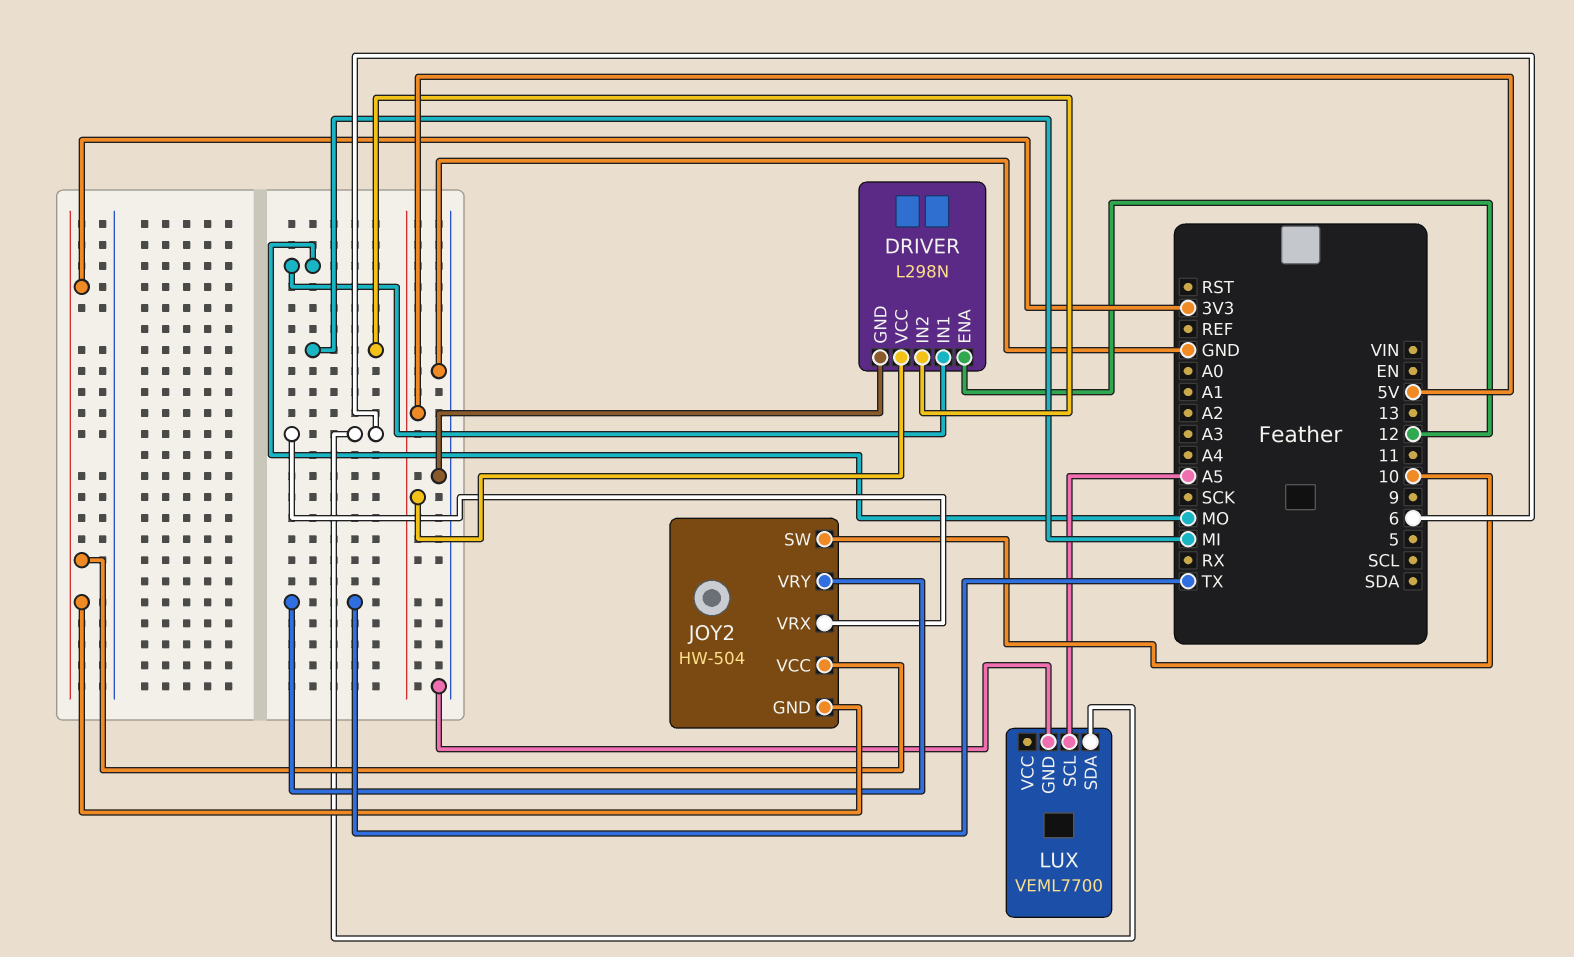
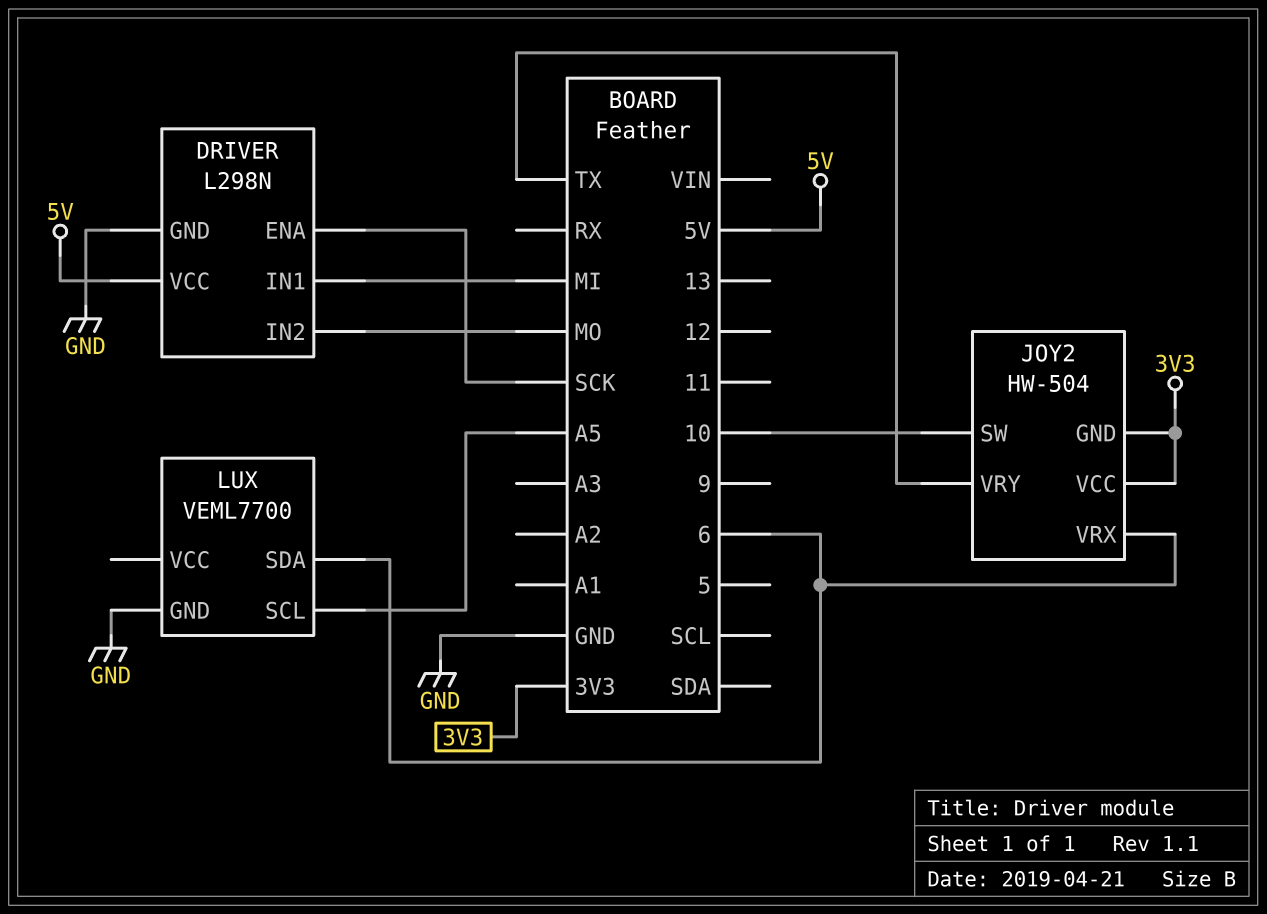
DRIVER pin ENA: 12 -> SCK
DRIVER pin IN1: MO -> MI
DRIVER pin IN2: MI -> MO

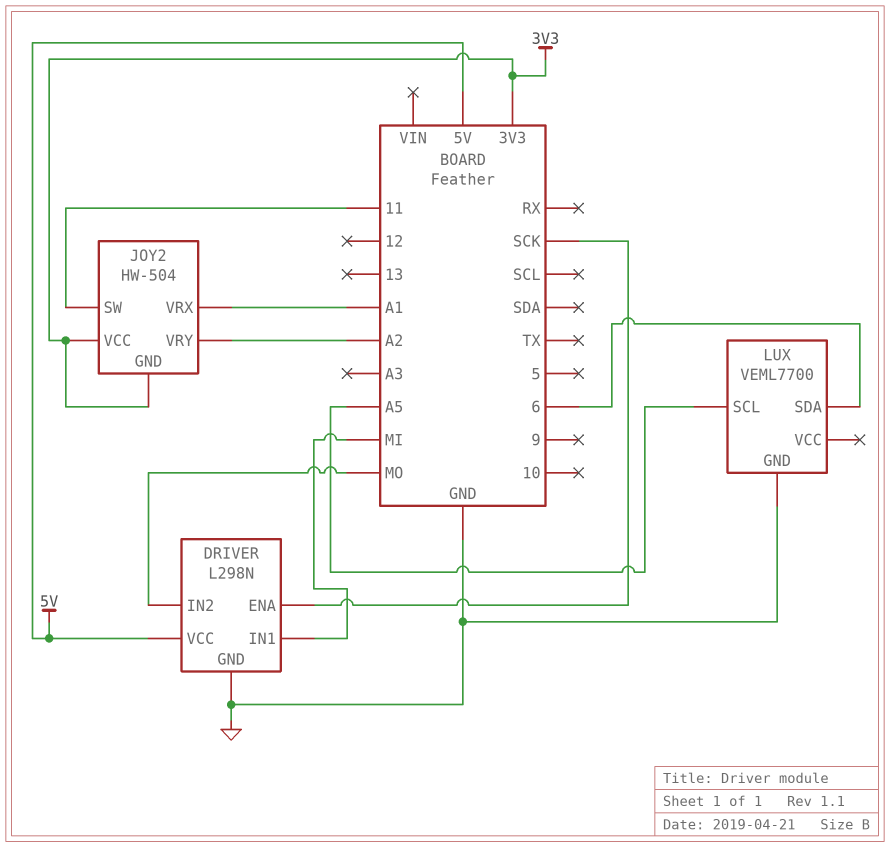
JOY2 pin SW: 10 -> 11
JOY2 pin VRX: 6 -> A1
JOY2 pin VRY: TX -> A2

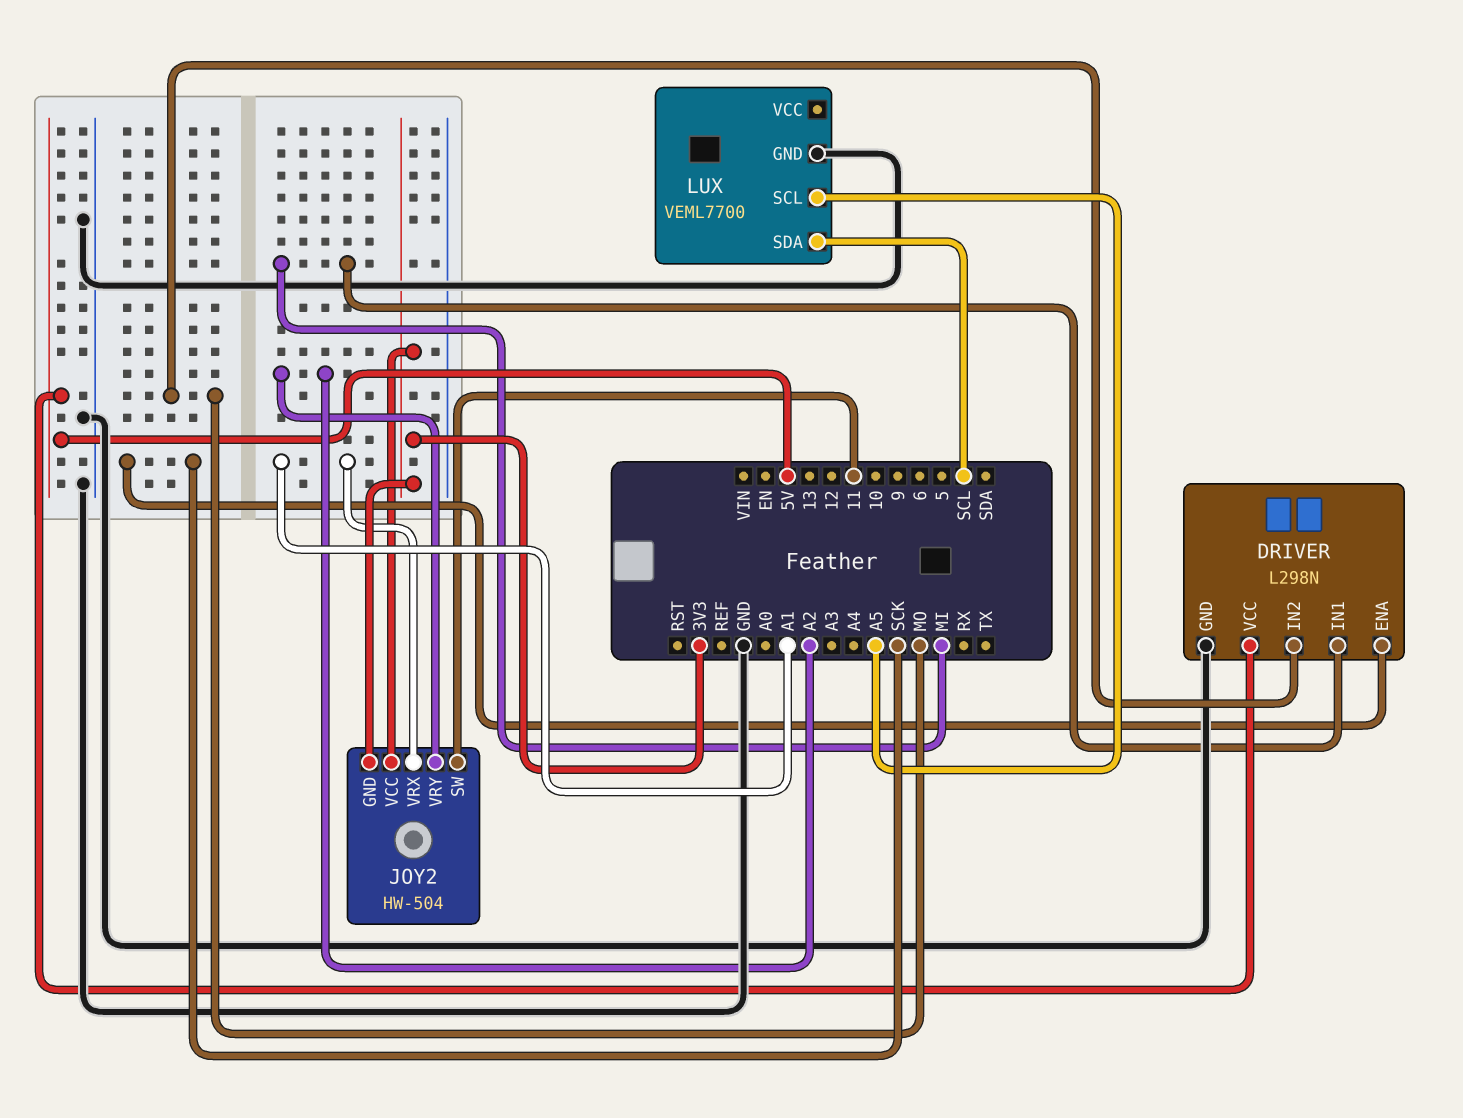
LUX pin SDA: 6 -> SCL

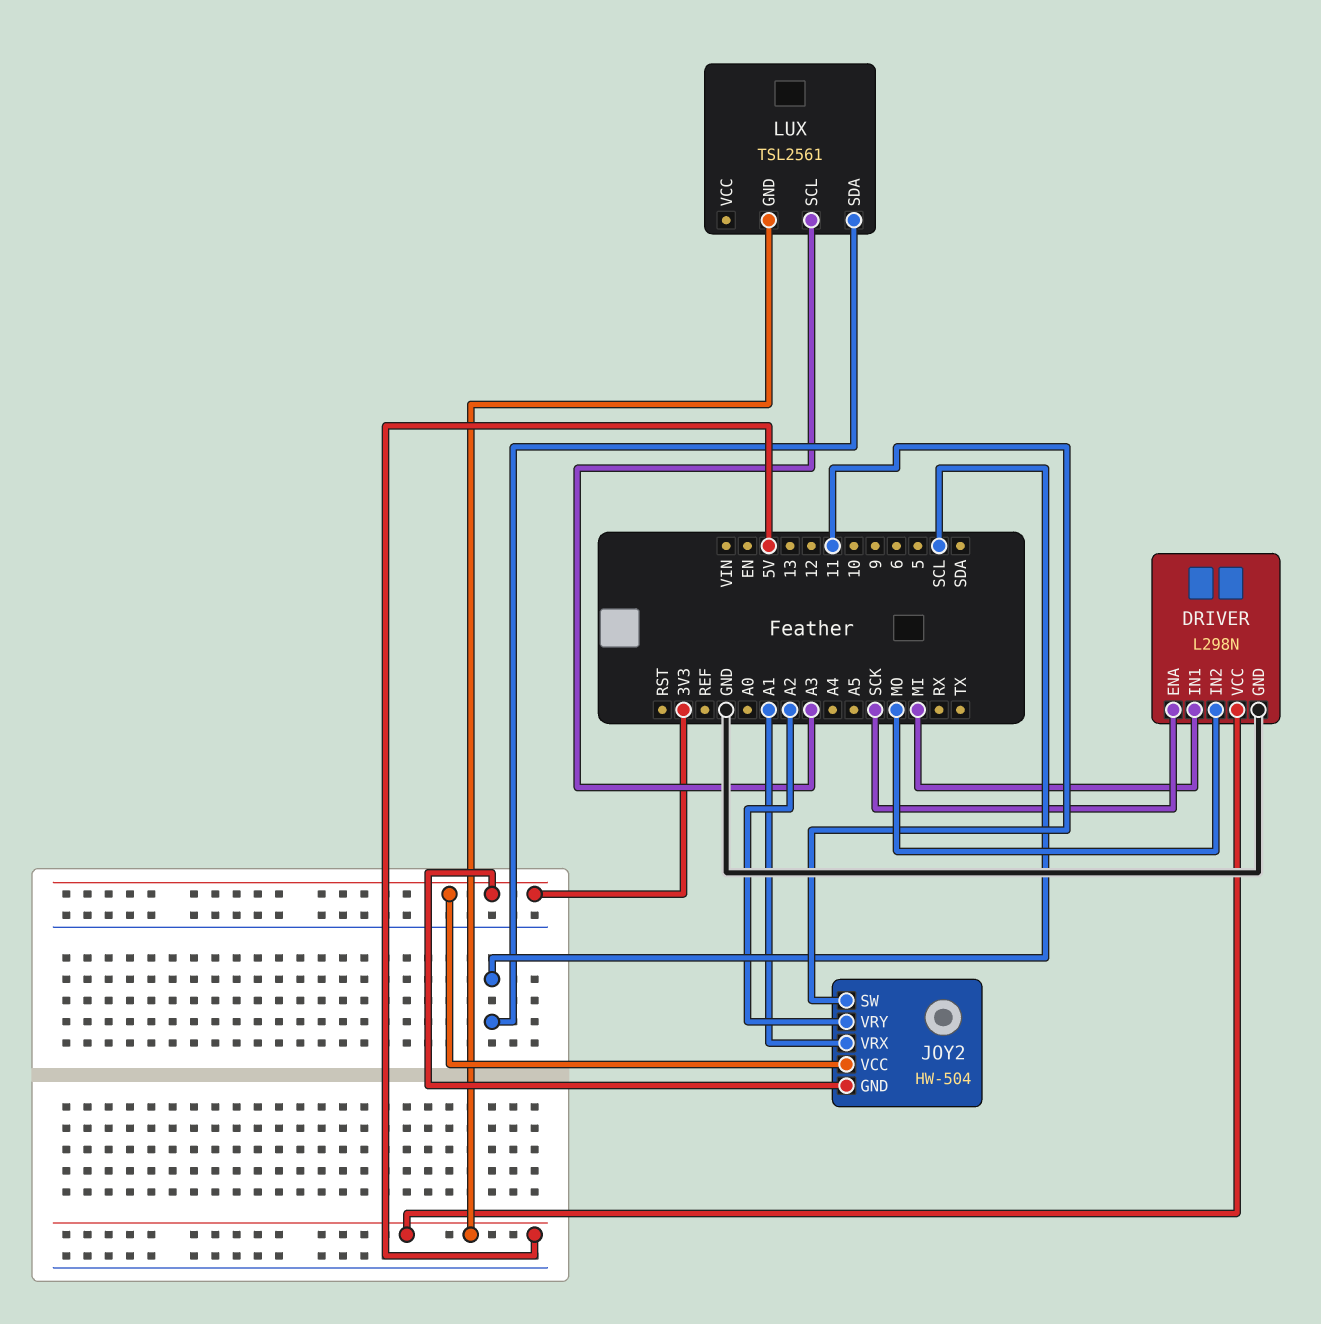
LUX: VEML7700 -> TSL2561
LUX pin GND: GND -> 5V
LUX pin SCL: A5 -> A3

